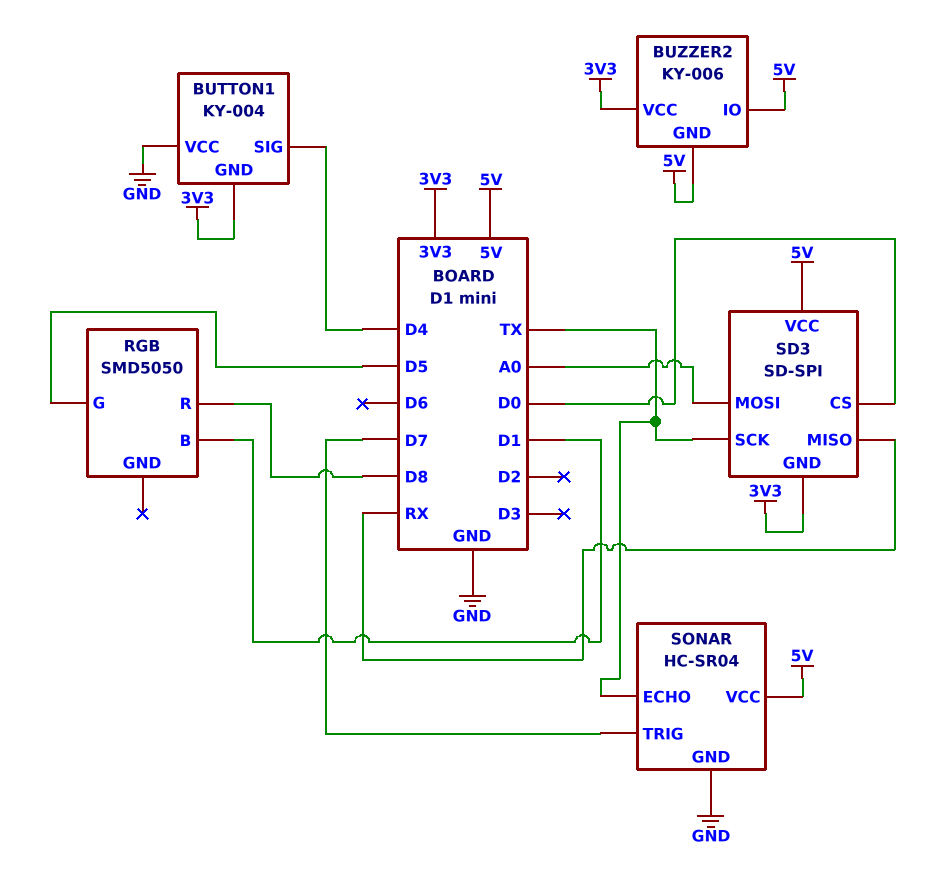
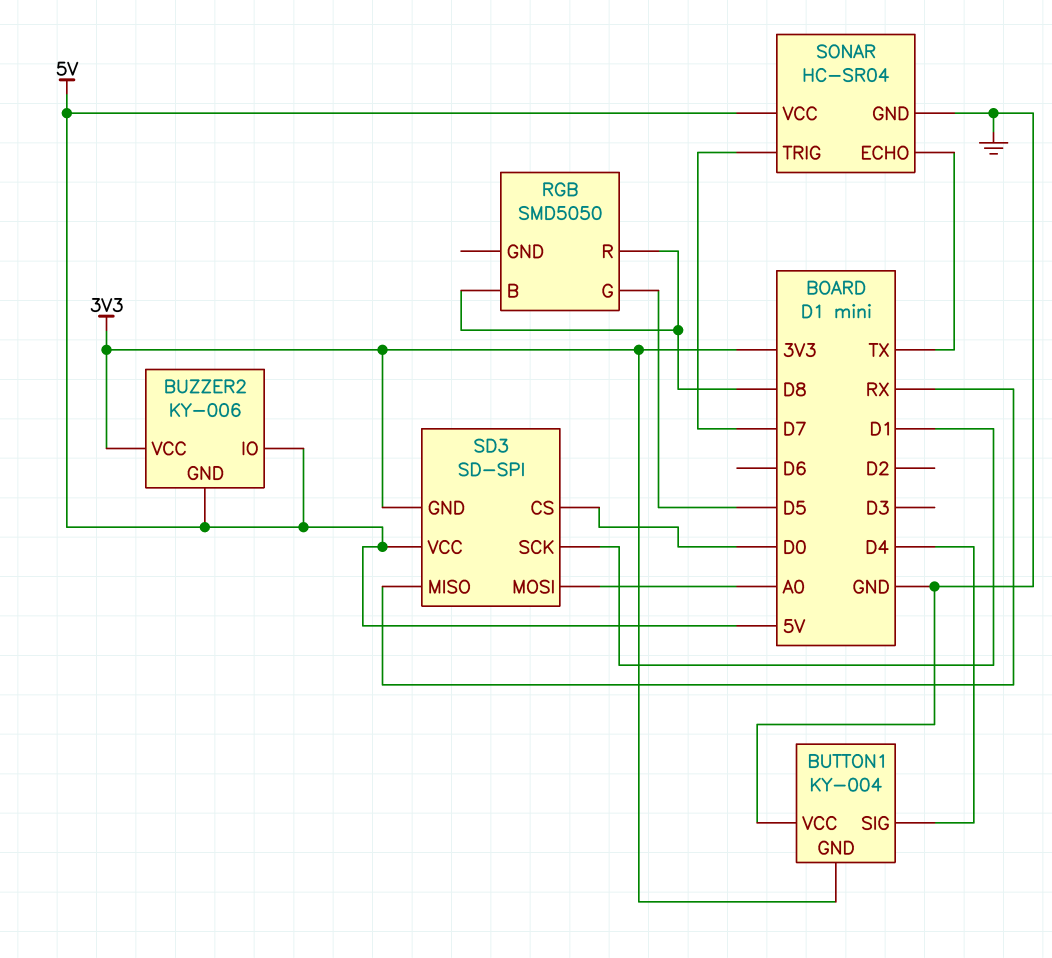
RGB pin B: D1 -> D8
SD3 pin SCK: TX -> D1

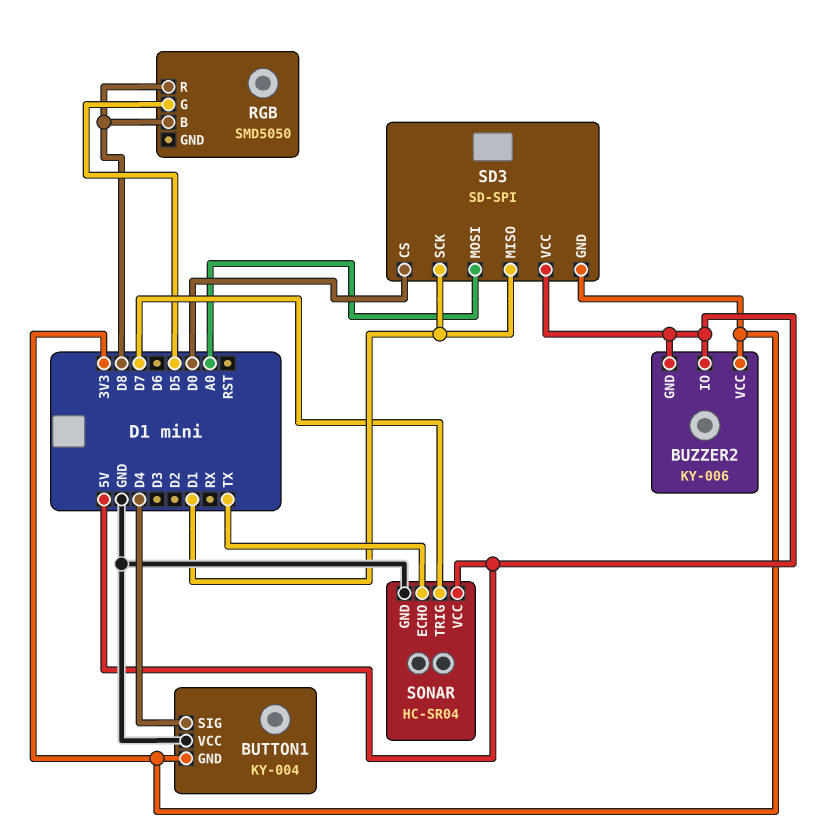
SD3 pin MISO: RX -> D1

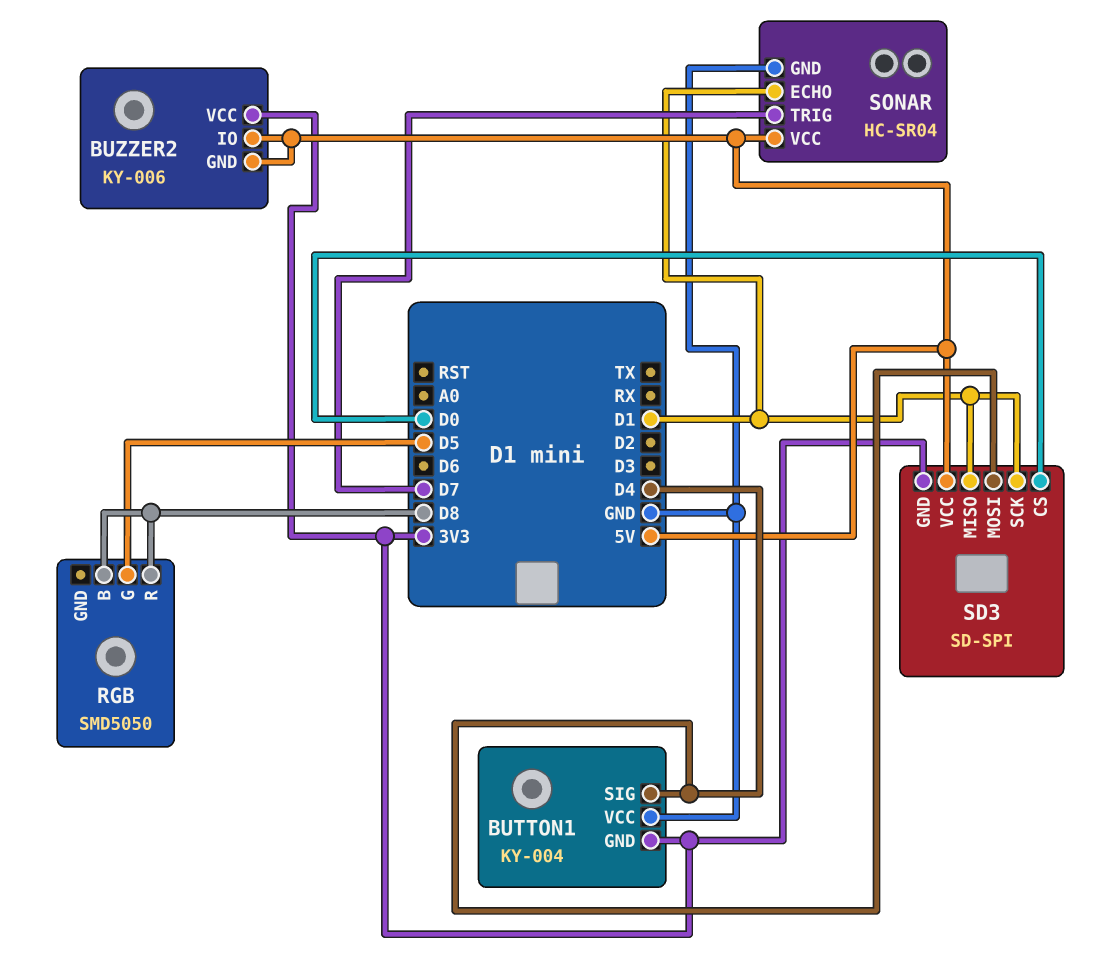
SD3 pin MOSI: A0 -> D4
SONAR pin ECHO: TX -> D1

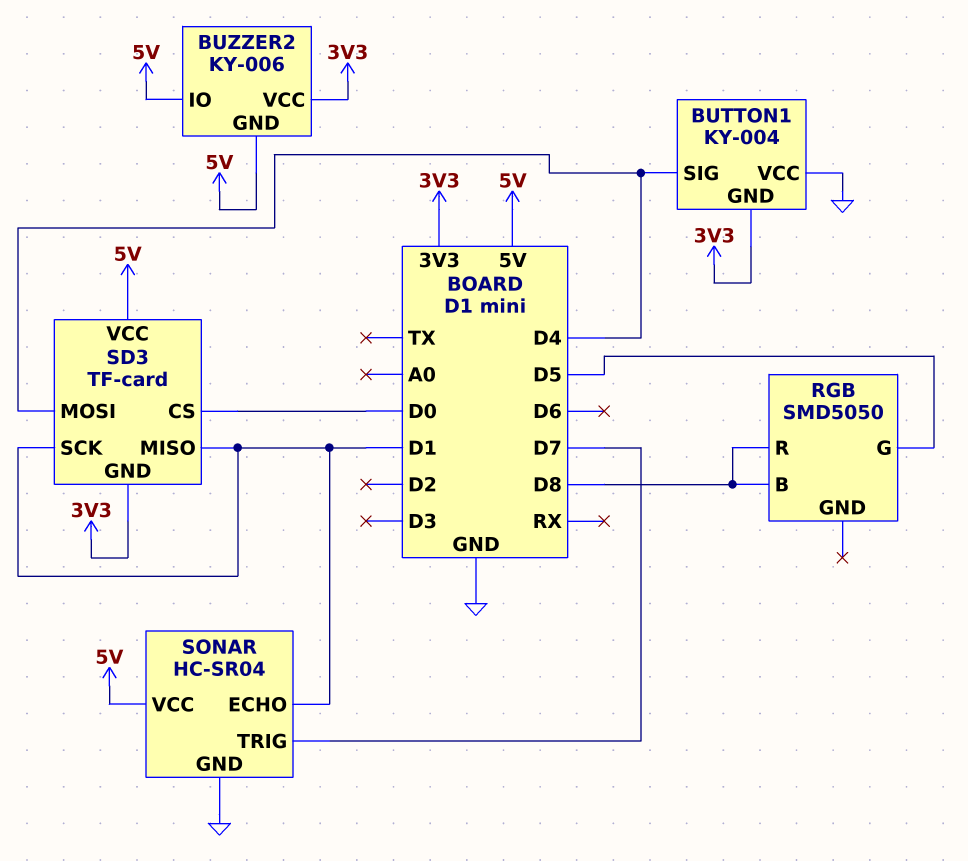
SD3: SD-SPI -> TF-card

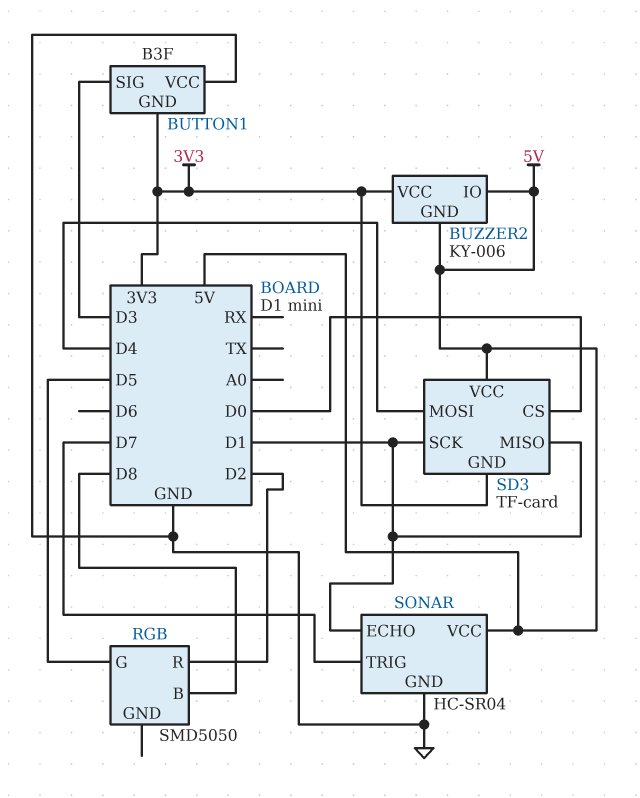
BUTTON1: KY-004 -> B3F
BUTTON1 pin SIG: D4 -> D3
RGB pin R: D8 -> D2

